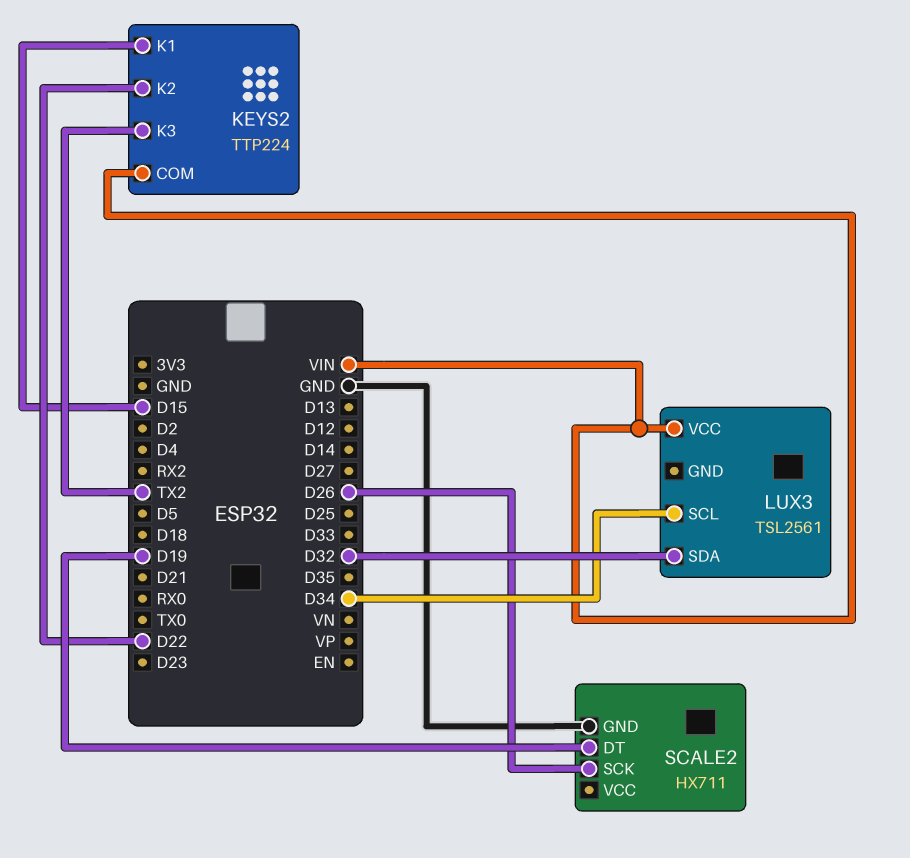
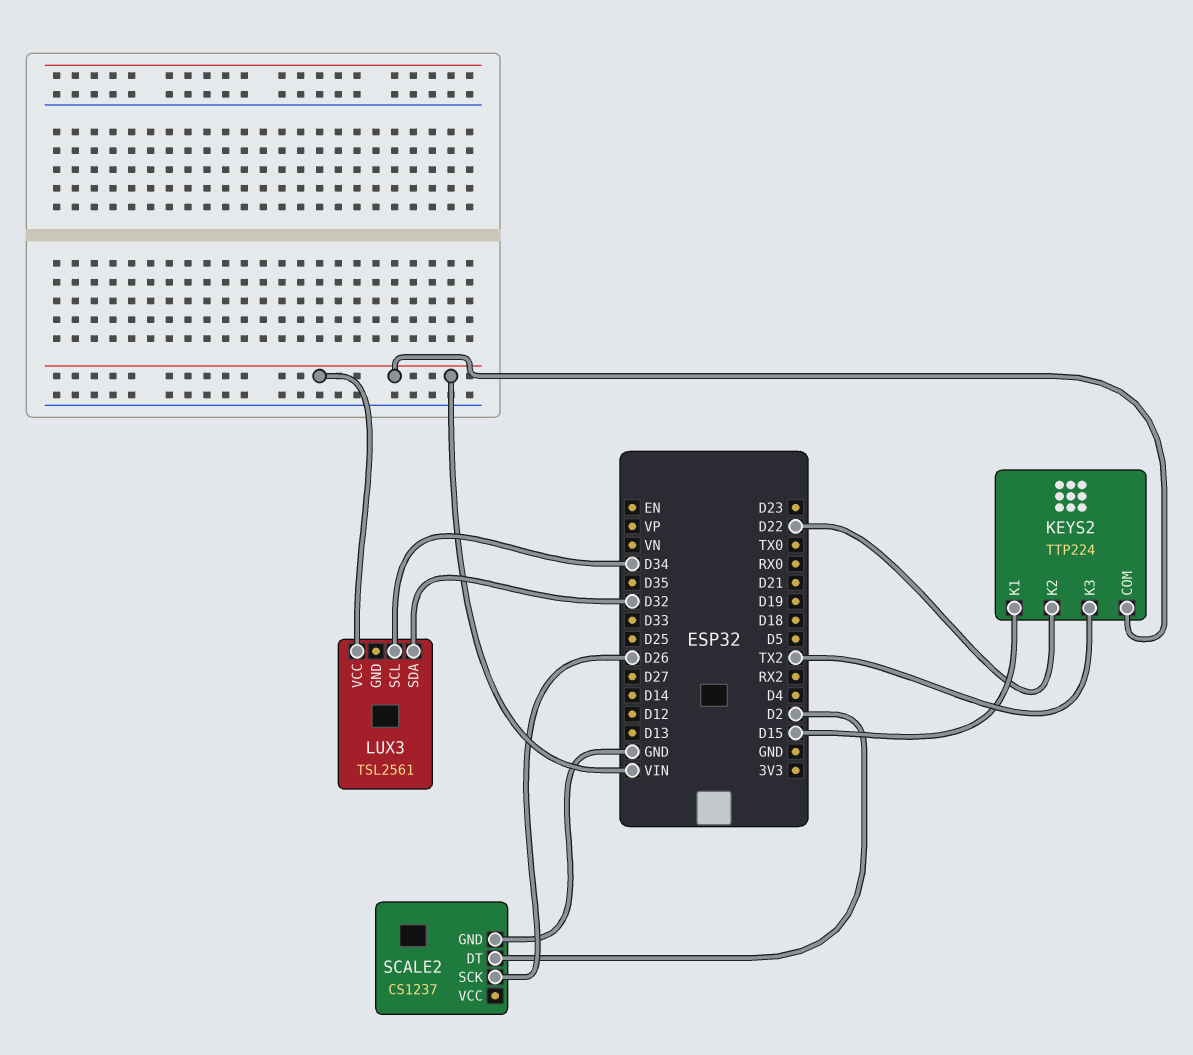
SCALE2: HX711 -> CS1237
SCALE2 pin DT: D19 -> D2

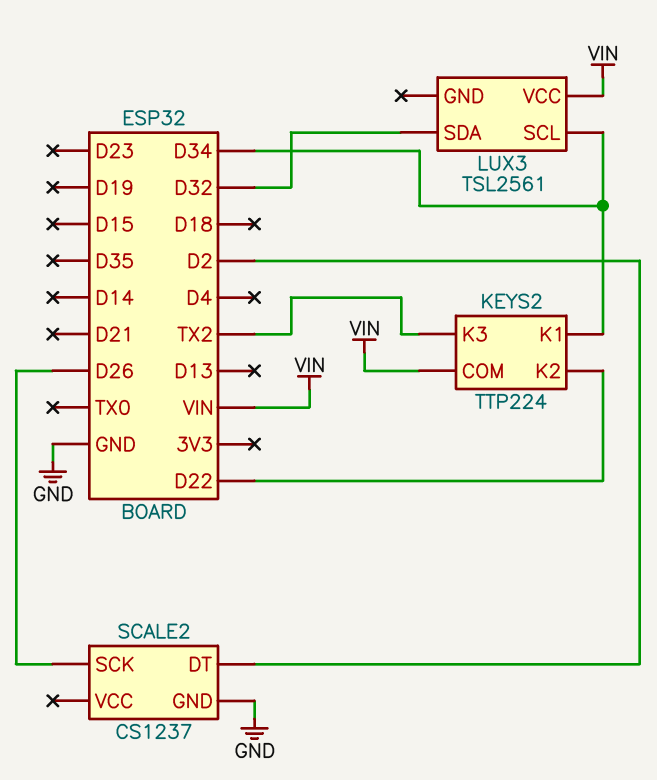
KEYS2 pin K1: D15 -> D34

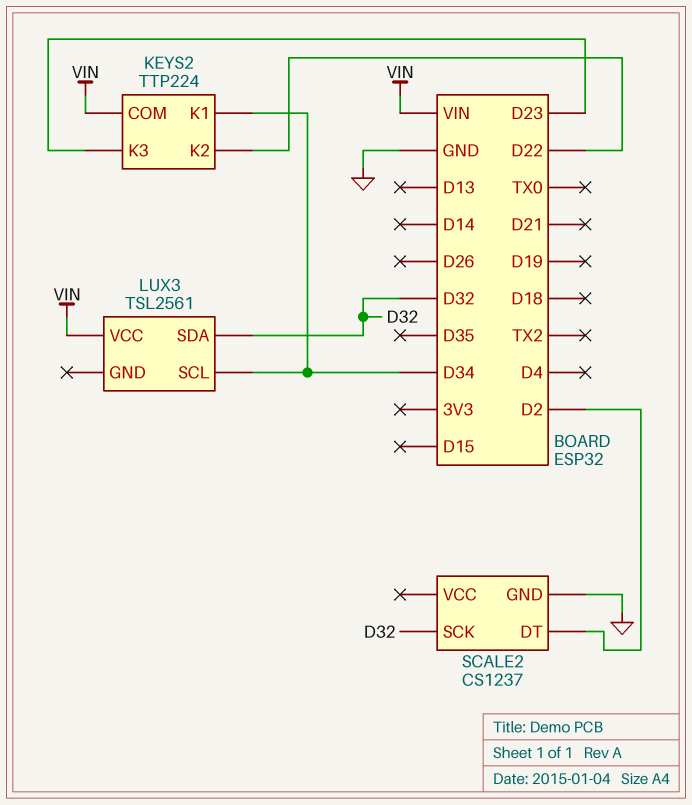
KEYS2 pin K3: TX2 -> D23
SCALE2 pin SCK: D26 -> D32

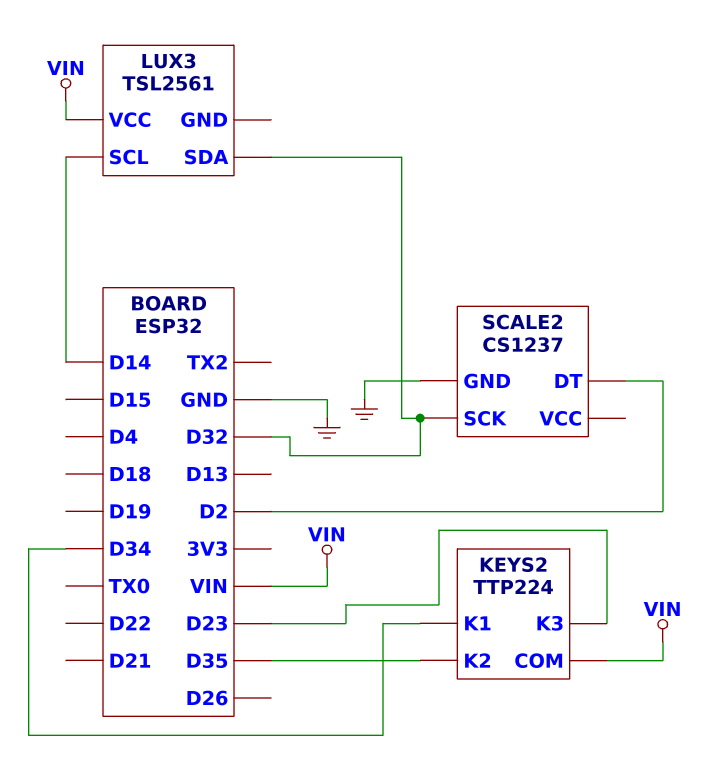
KEYS2 pin K2: D22 -> D35
LUX3 pin SCL: D34 -> D14

